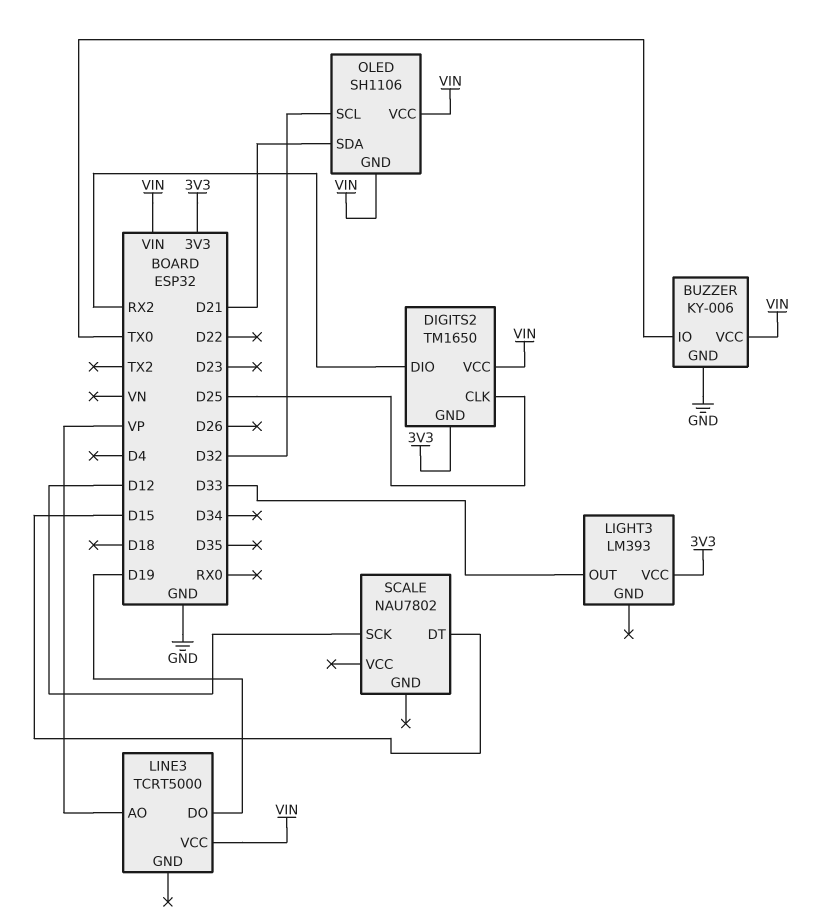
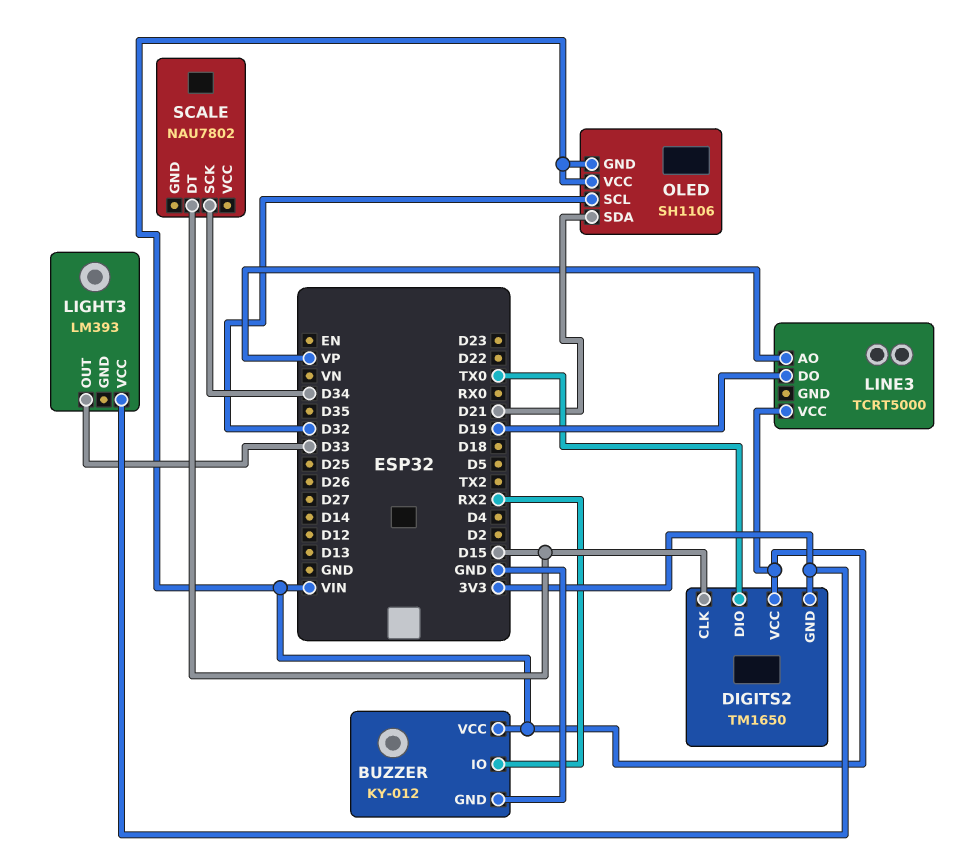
BUZZER: KY-006 -> KY-012
BUZZER pin IO: TX0 -> RX2
DIGITS2 pin CLK: D25 -> D15
DIGITS2 pin DIO: RX2 -> TX0
SCALE pin SCK: D12 -> D34

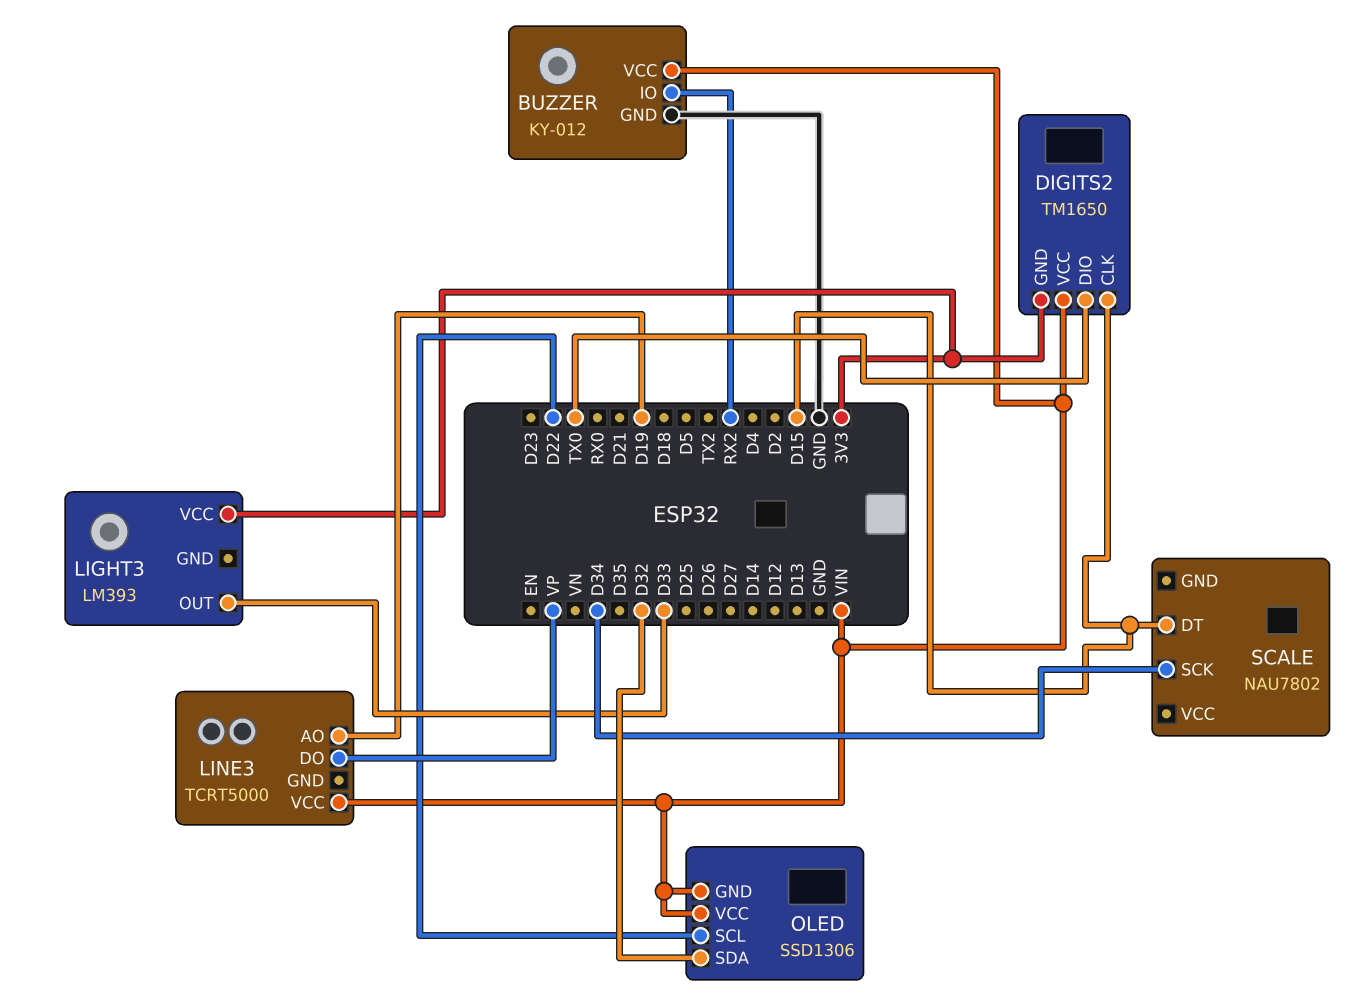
LINE3 pin AO: VP -> D19
LINE3 pin DO: D19 -> VP
OLED: SH1106 -> SSD1306
OLED pin SCL: D32 -> D22
OLED pin SDA: D21 -> D32

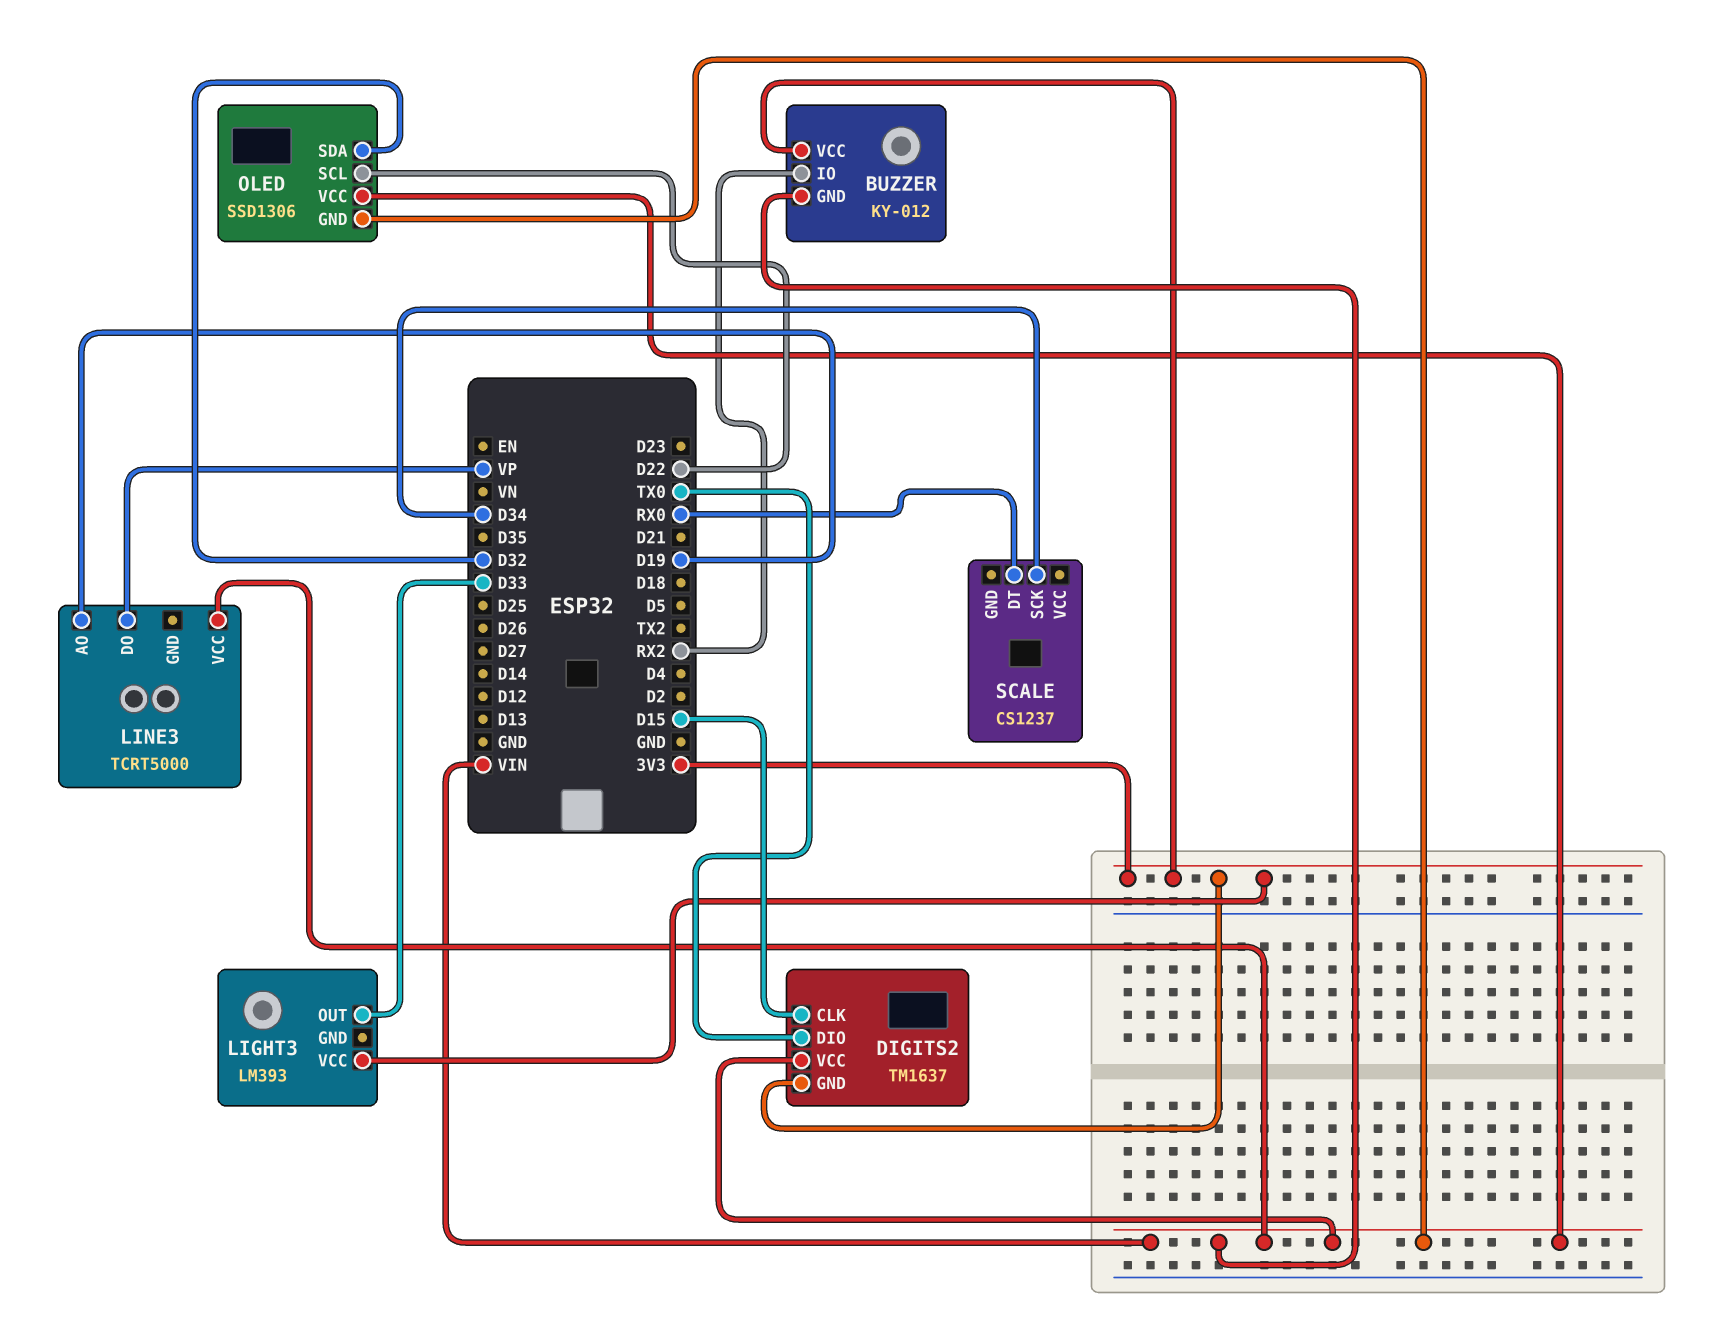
BUZZER pin GND: GND -> VIN
BUZZER pin VCC: VIN -> 3V3
DIGITS2: TM1650 -> TM1637
SCALE: NAU7802 -> CS1237
SCALE pin DT: D15 -> RX0

